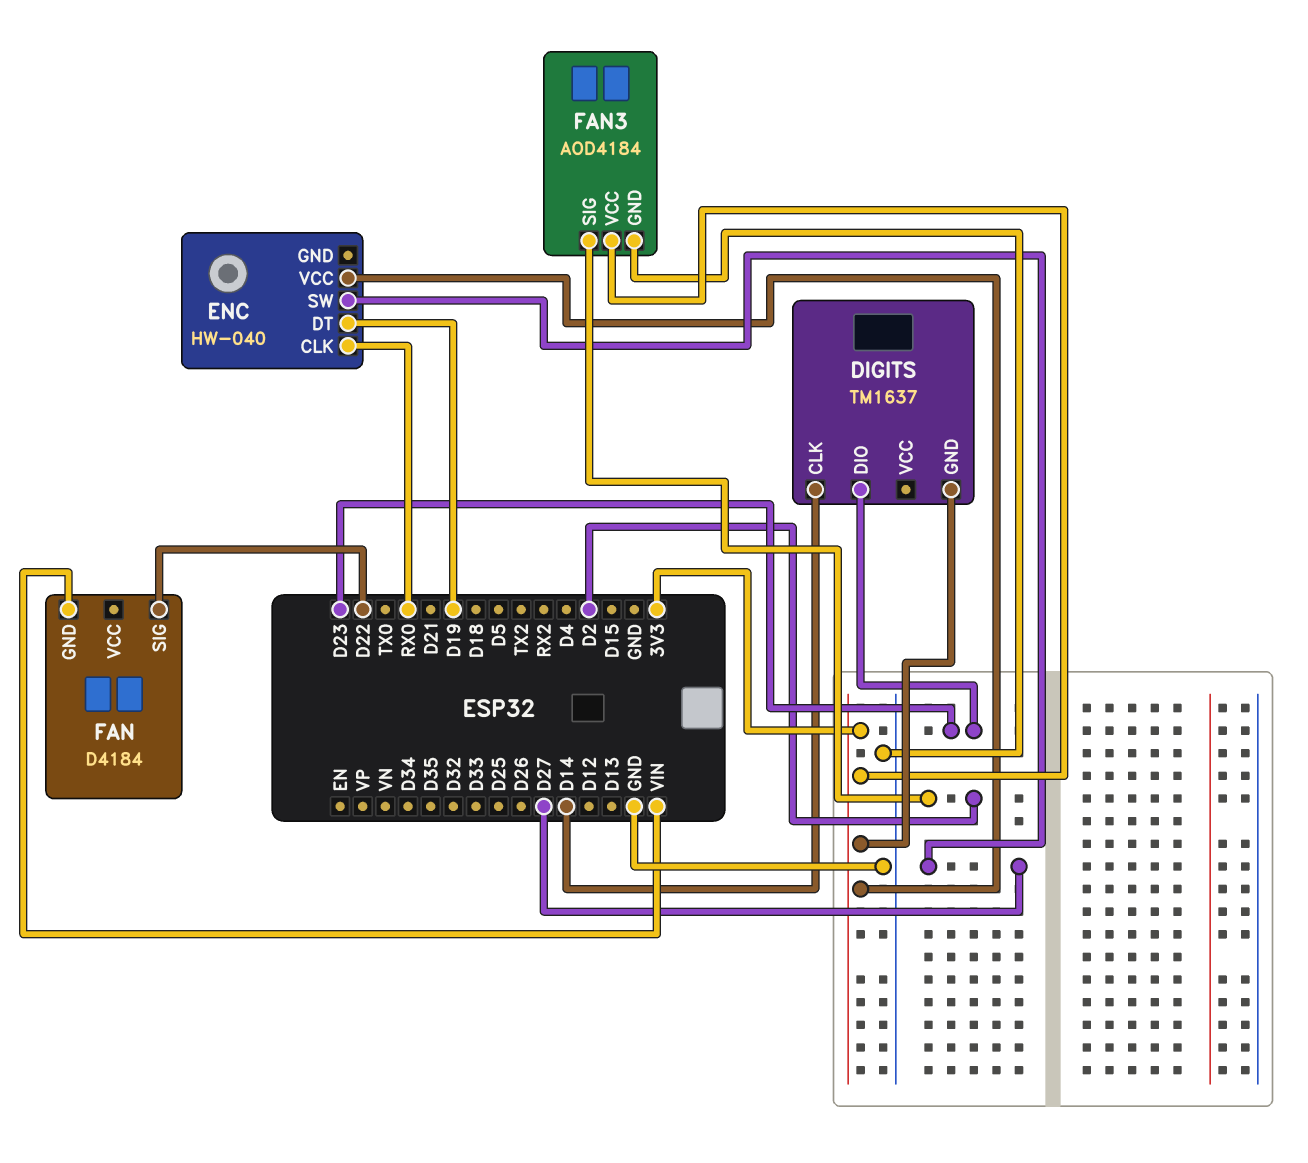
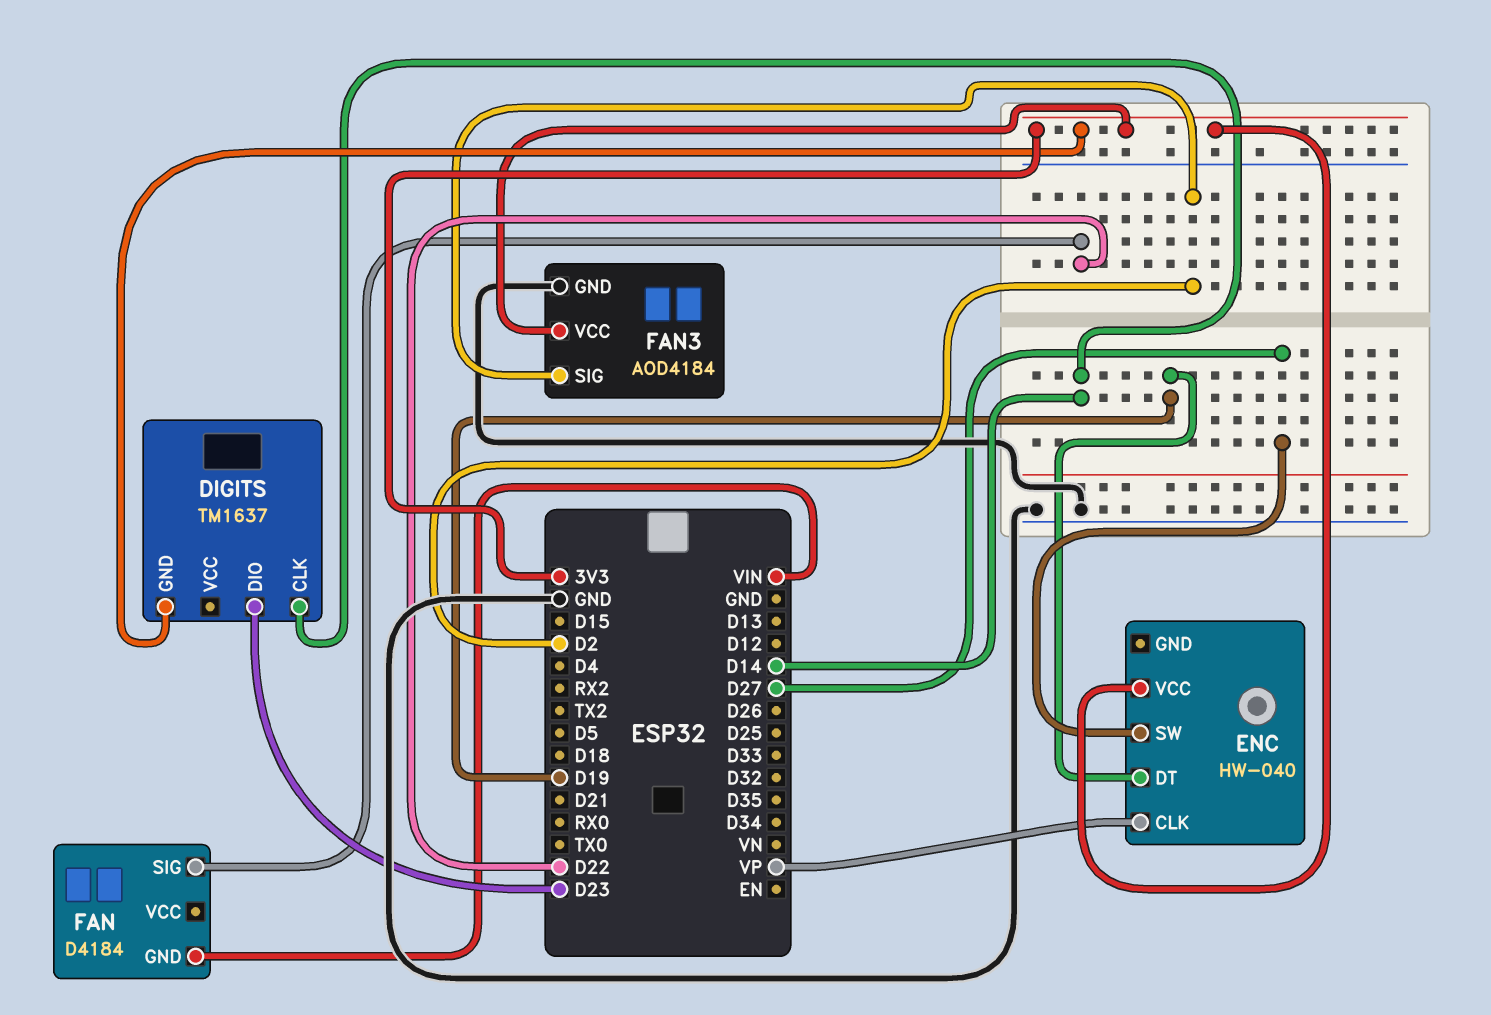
ENC pin CLK: RX0 -> VP

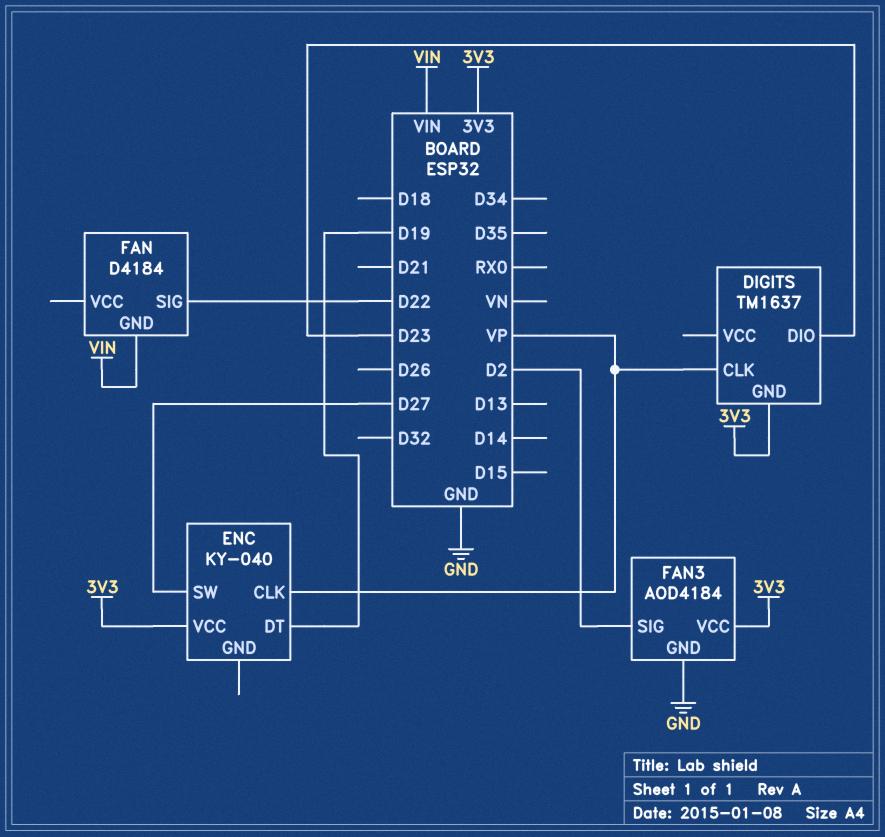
DIGITS pin CLK: D14 -> VP
ENC: HW-040 -> KY-040

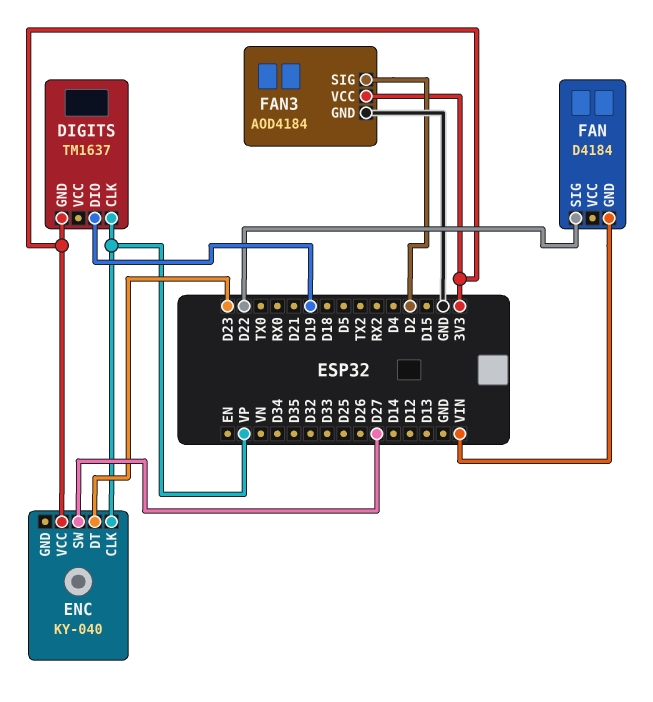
DIGITS pin DIO: D23 -> D19
ENC pin DT: D19 -> D23

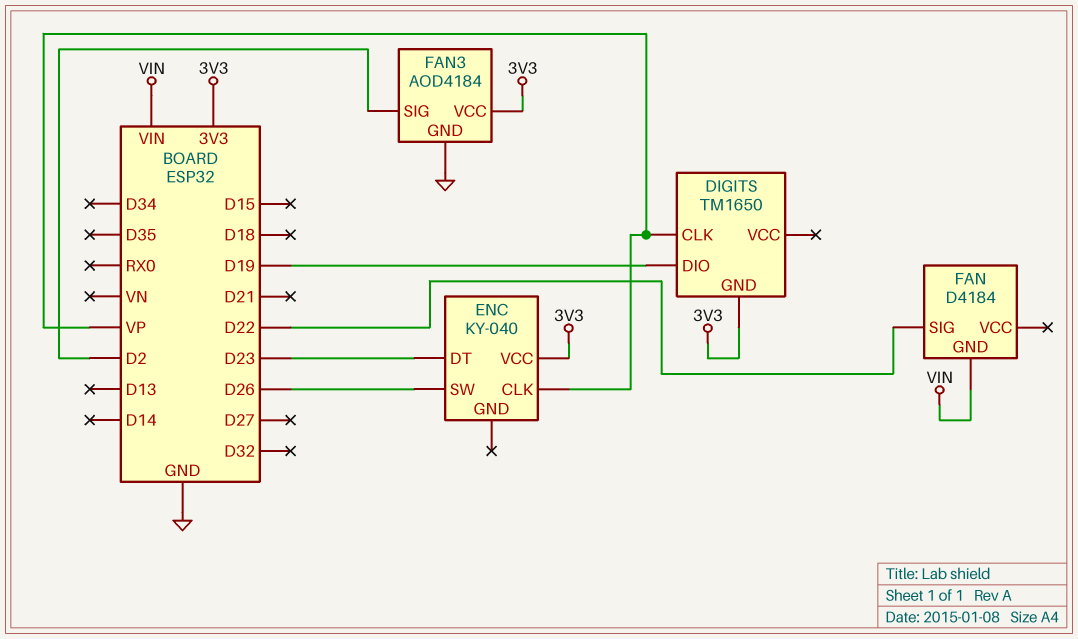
DIGITS: TM1637 -> TM1650
ENC pin SW: D27 -> D26

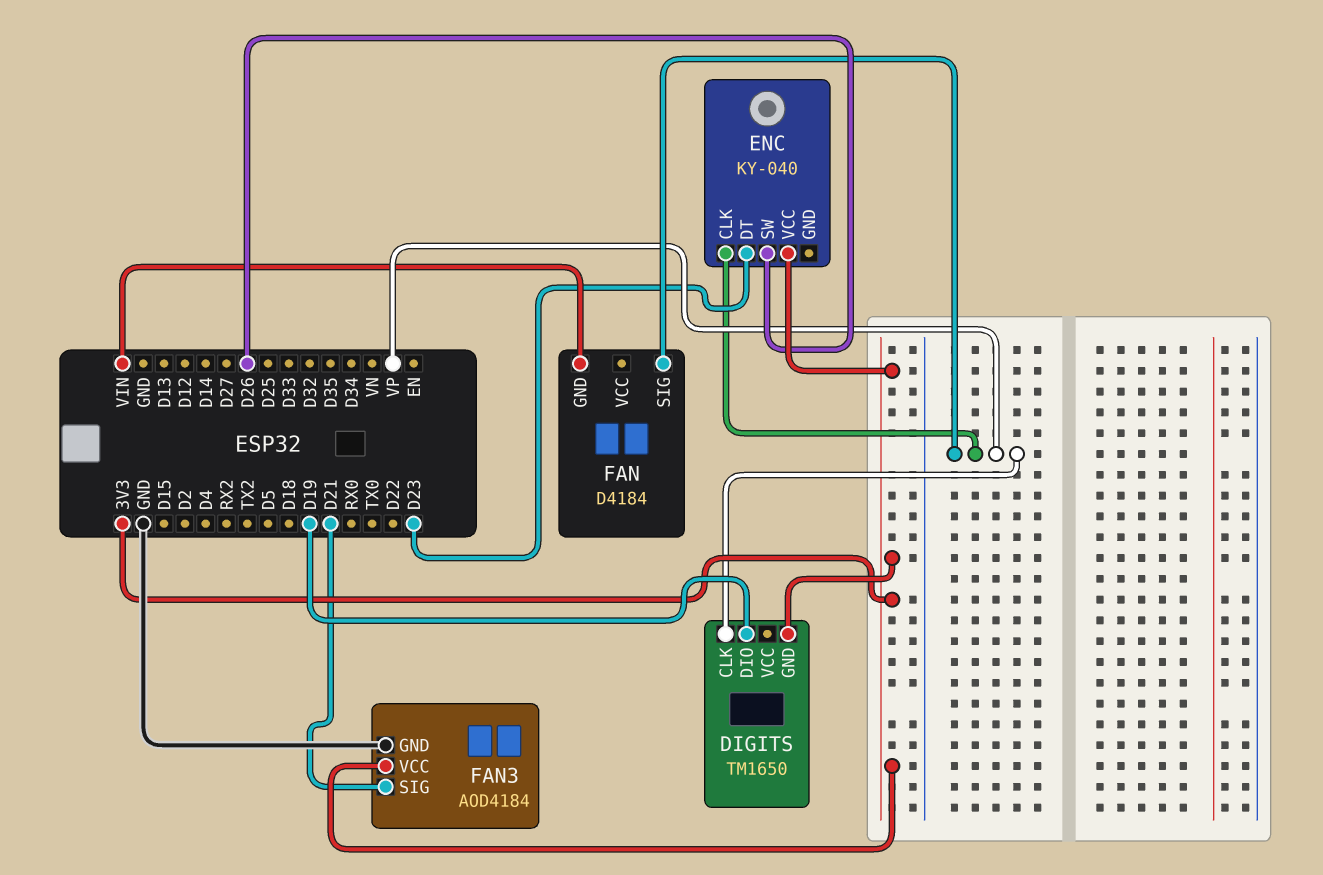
FAN pin SIG: D22 -> VP
FAN3 pin SIG: D2 -> D21

